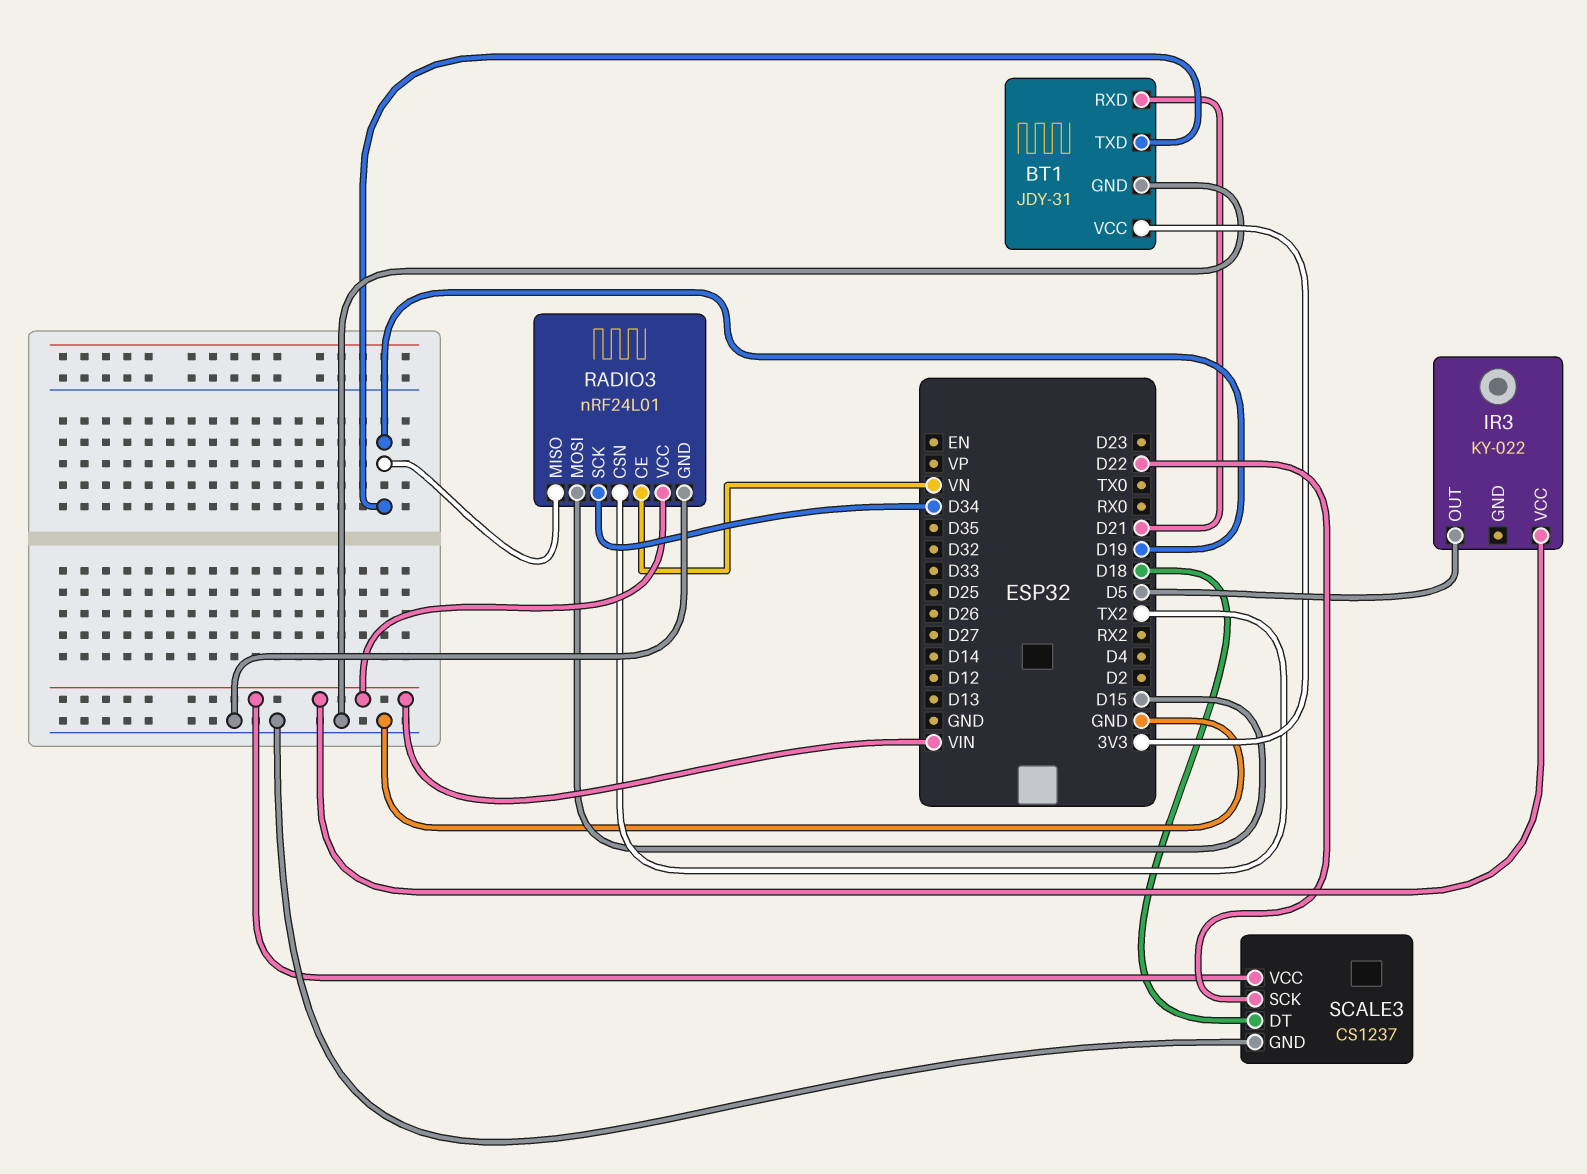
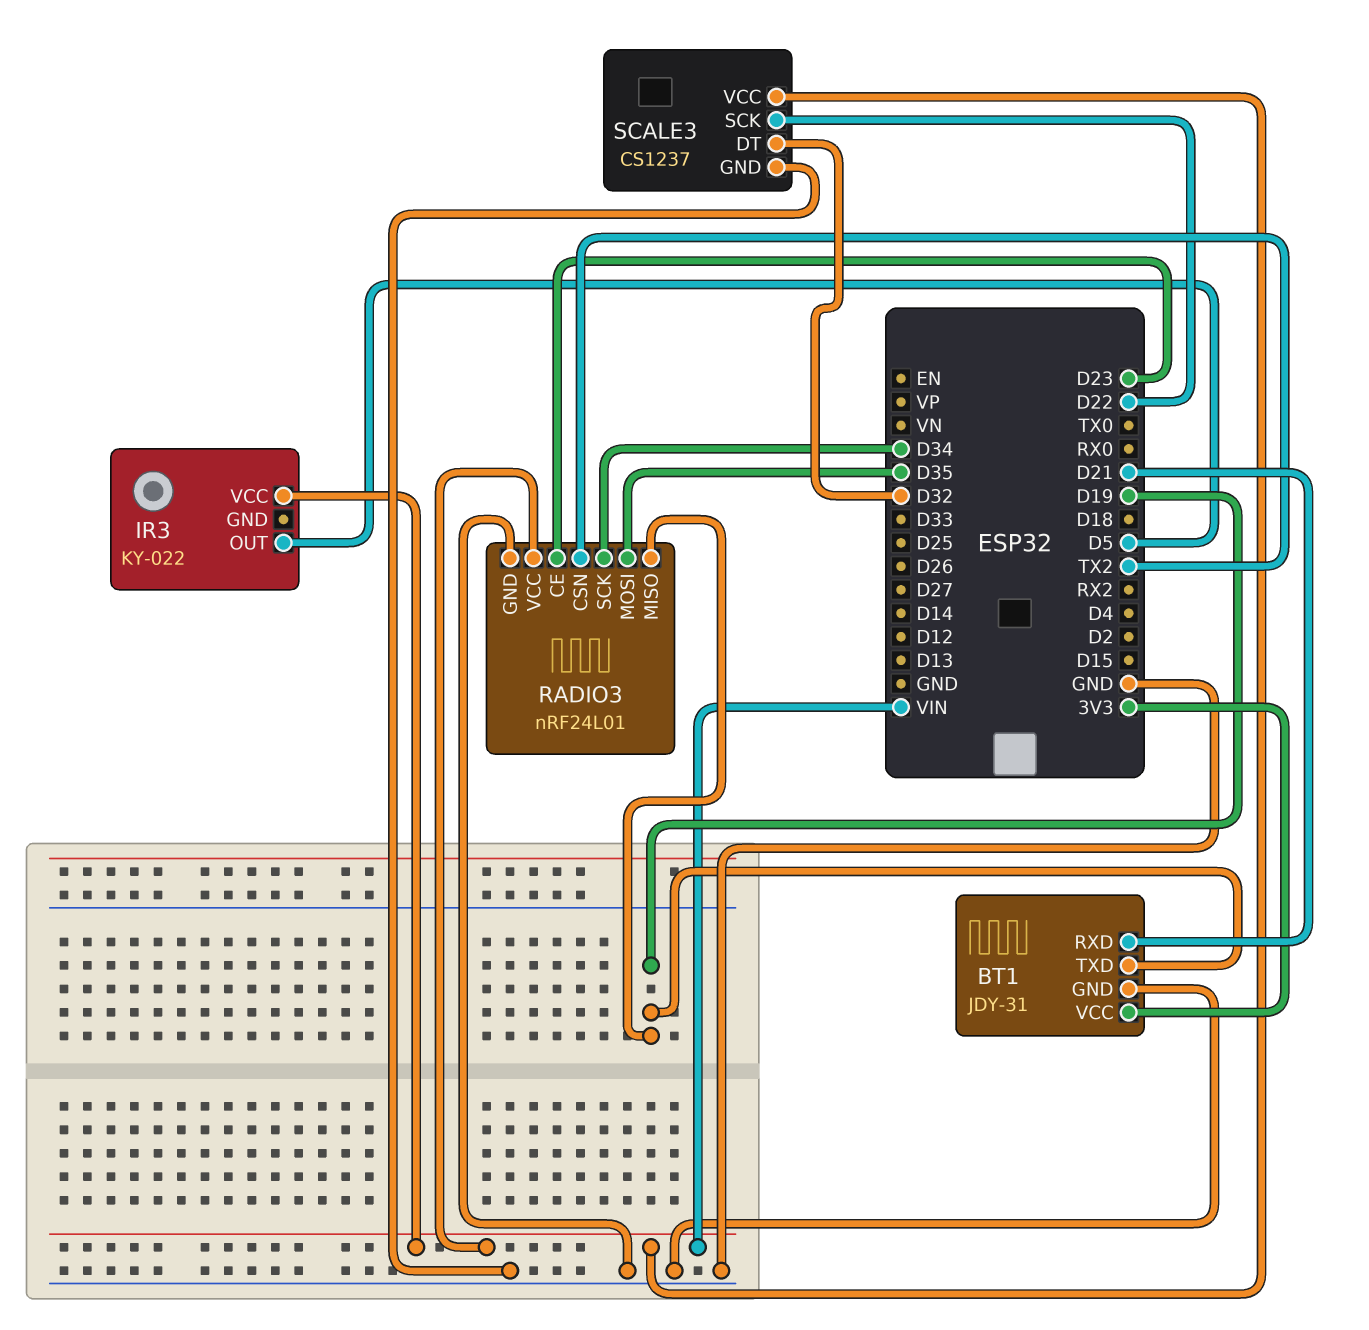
RADIO3 pin CE: VN -> D23
RADIO3 pin MOSI: D15 -> D35
SCALE3 pin DT: D18 -> D32

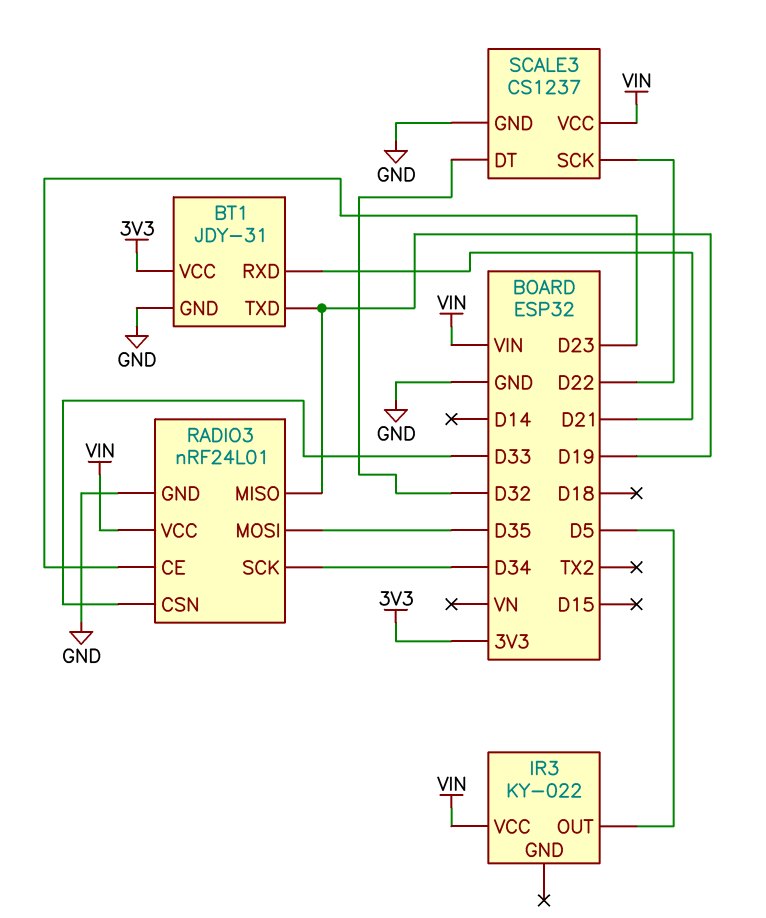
RADIO3 pin CSN: TX2 -> D33

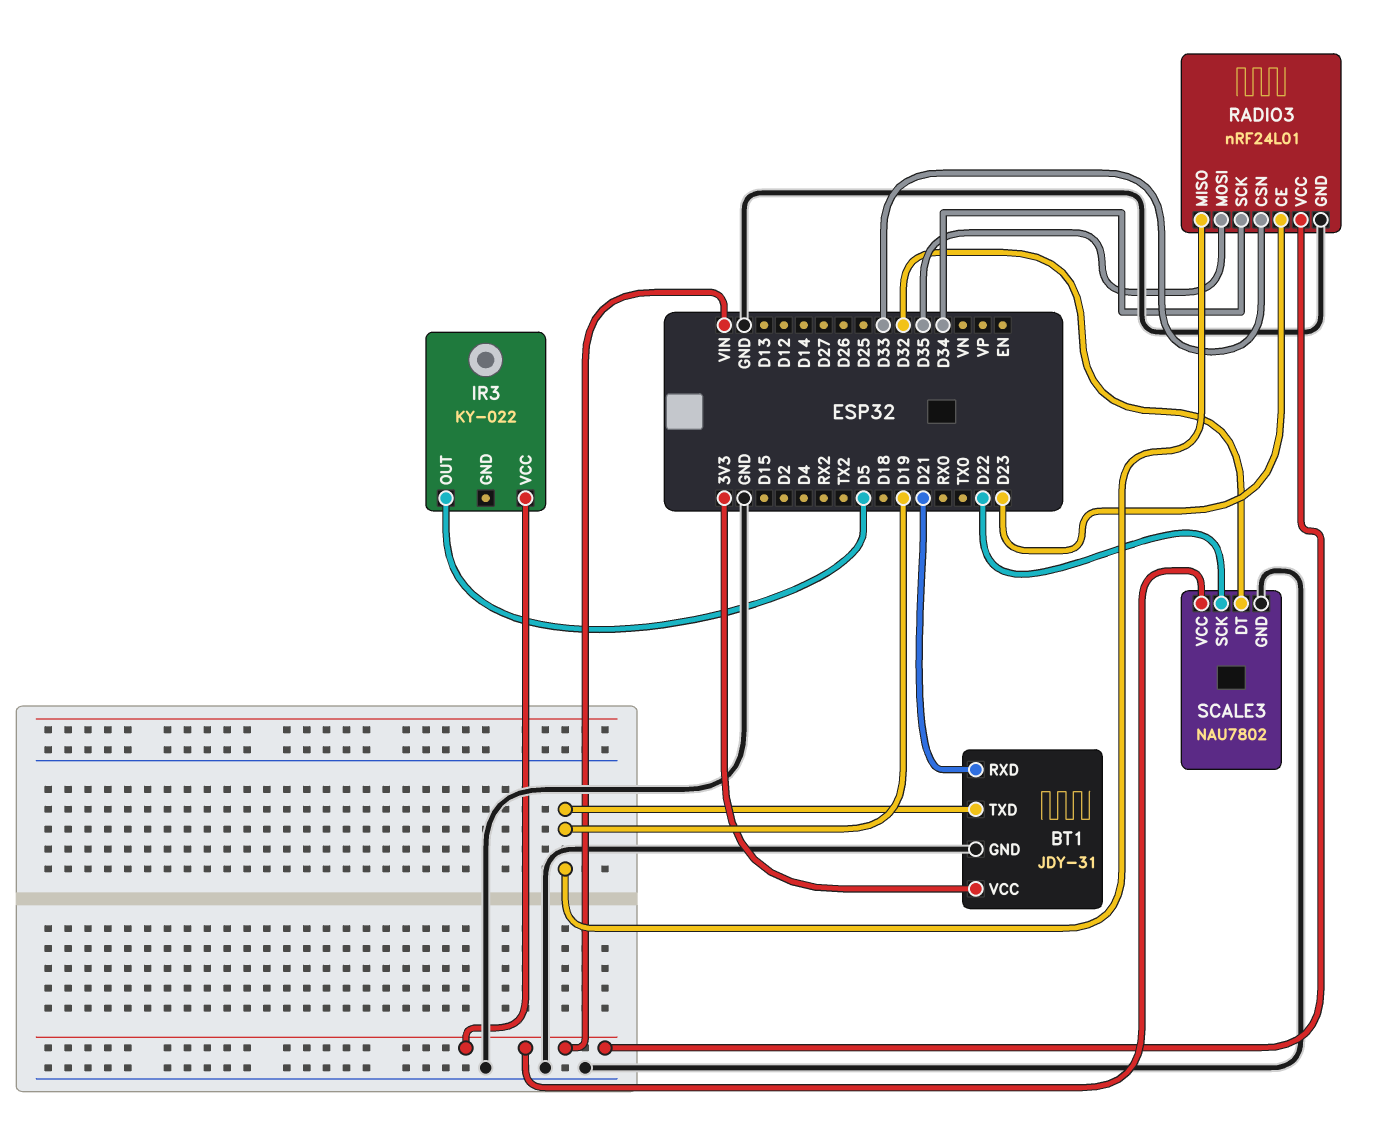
SCALE3: CS1237 -> NAU7802

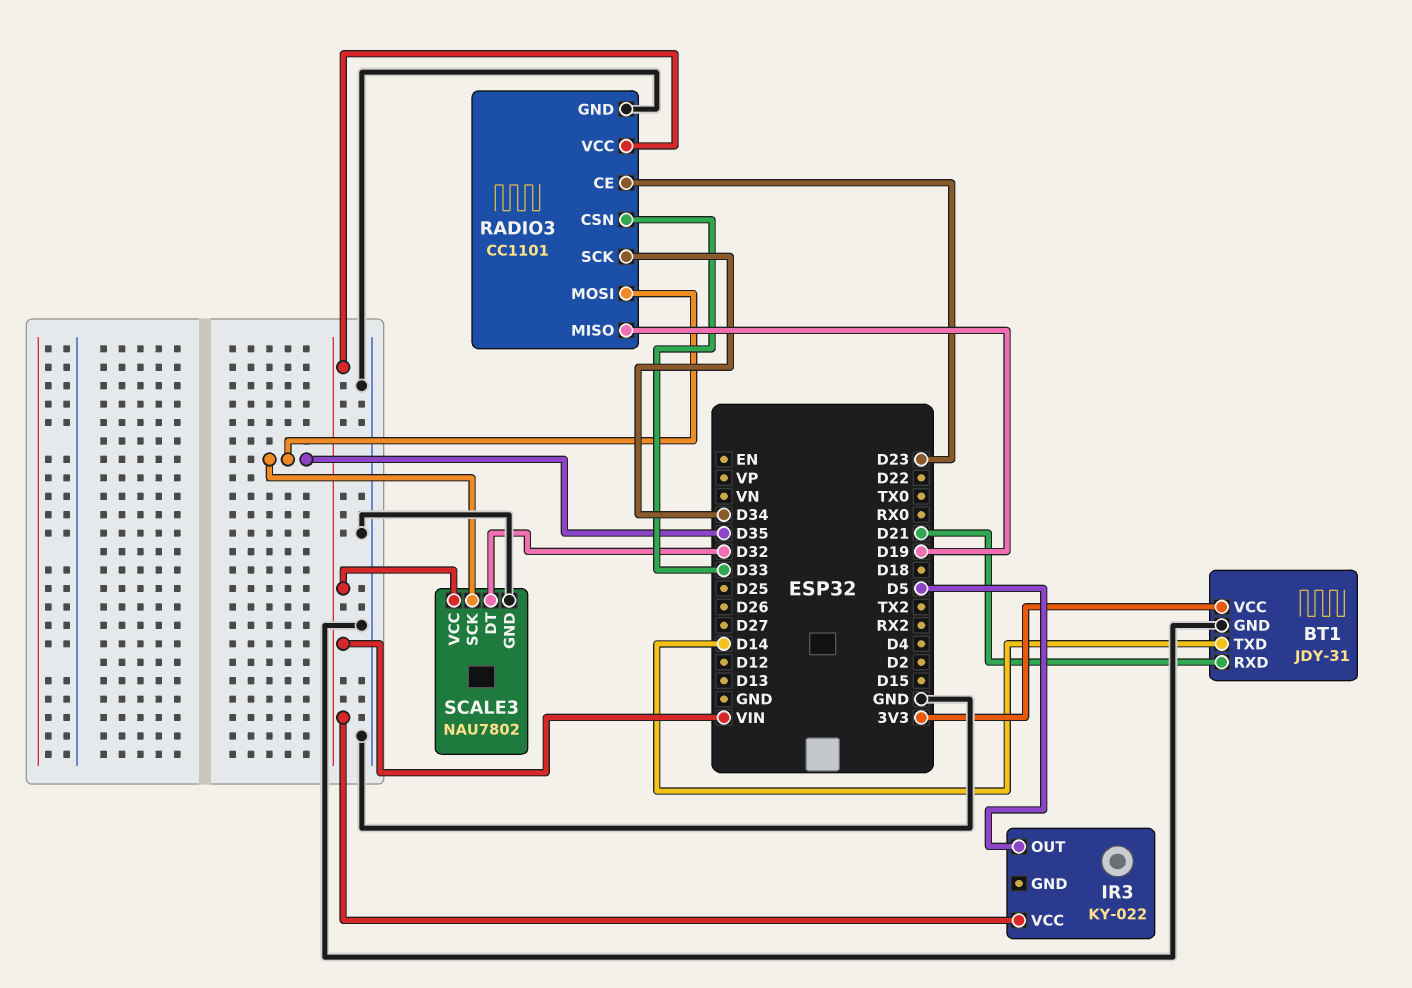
BT1 pin TXD: D19 -> D14
RADIO3: nRF24L01 -> CC1101
SCALE3 pin SCK: D22 -> D35

